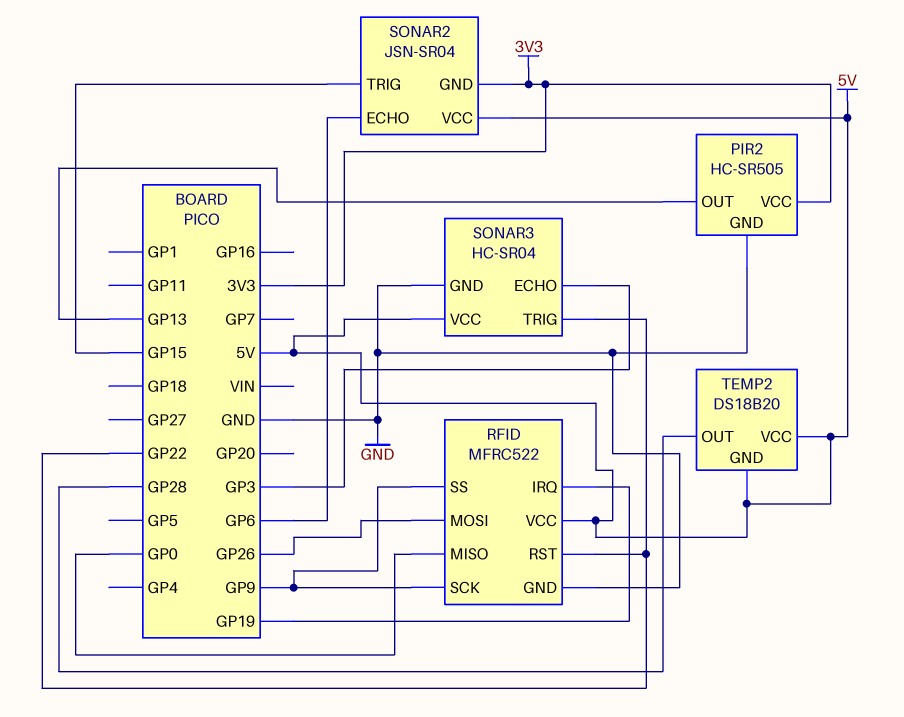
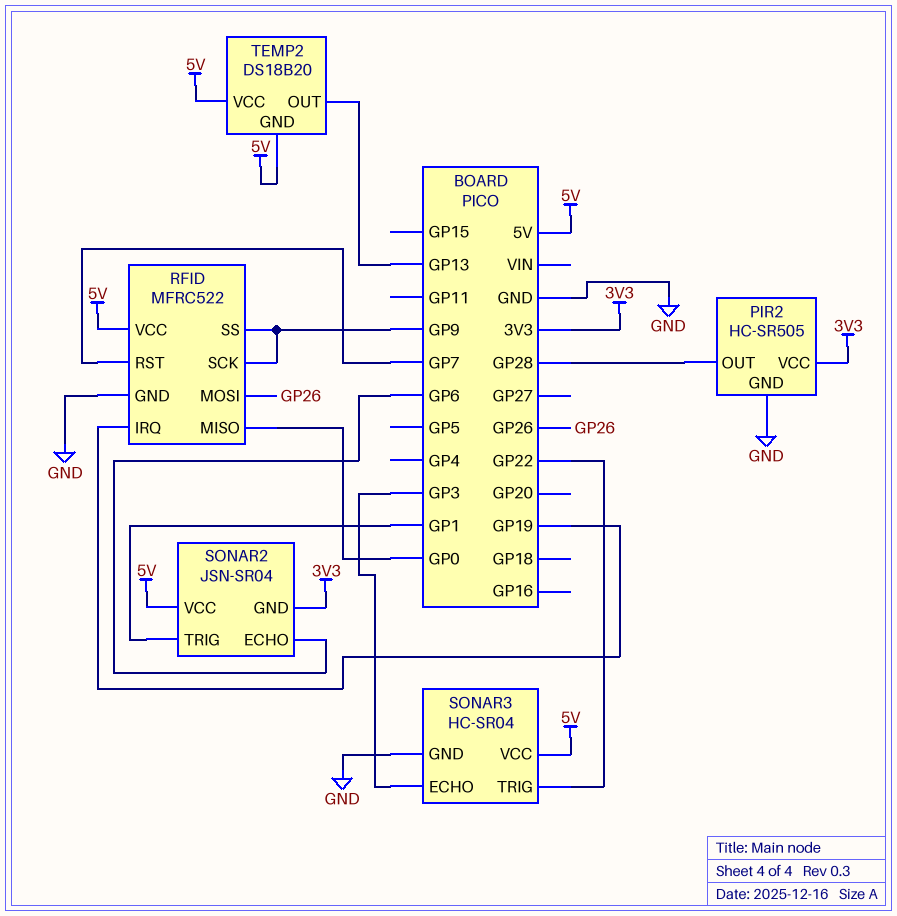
PIR2 pin OUT: GP13 -> GP28
RFID pin RST: GP22 -> GP7
SONAR2 pin TRIG: GP15 -> GP1
TEMP2 pin OUT: GP28 -> GP13

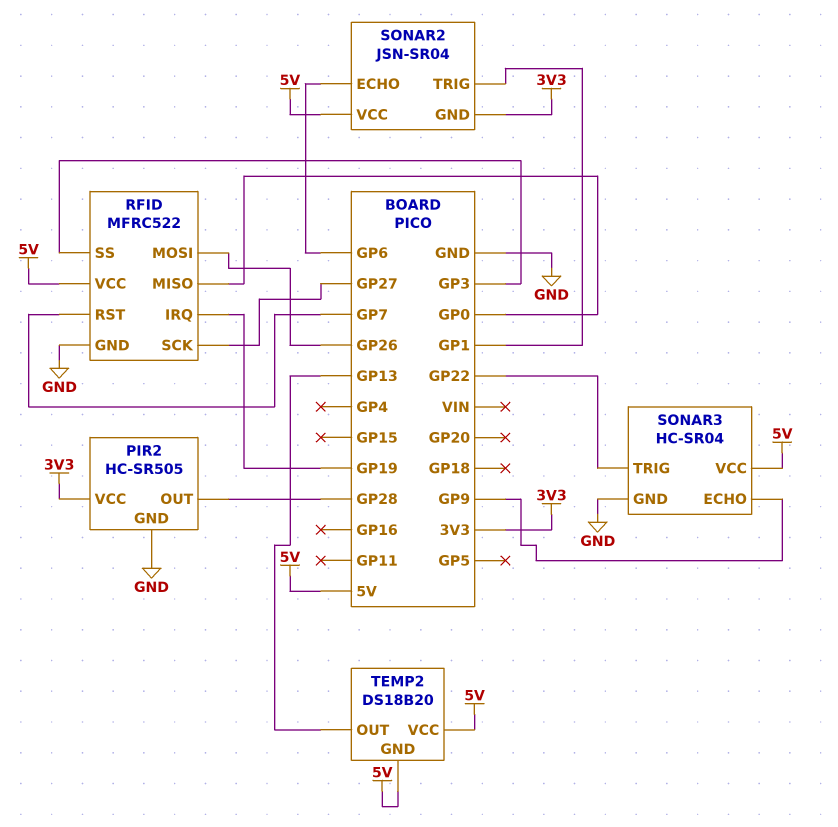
RFID pin SCK: GP9 -> GP27
RFID pin SS: GP9 -> GP3
SONAR3 pin ECHO: GP3 -> GP9

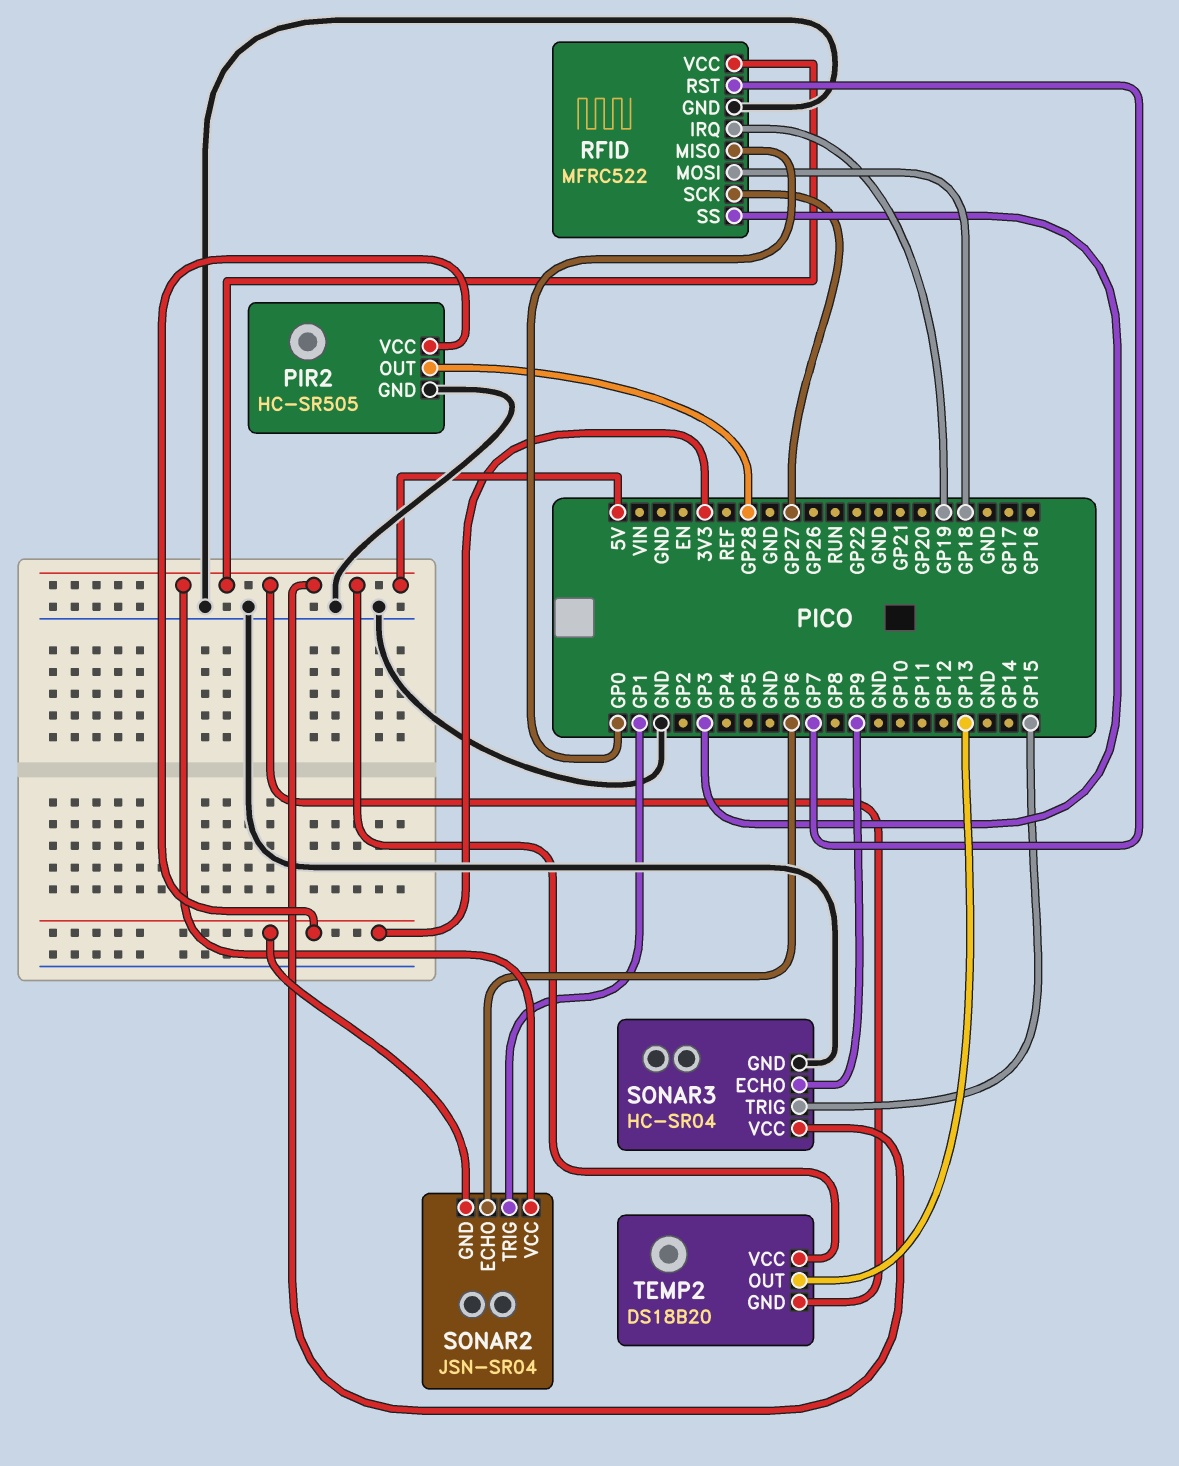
RFID pin MOSI: GP26 -> GP18
SONAR3 pin TRIG: GP22 -> GP15

